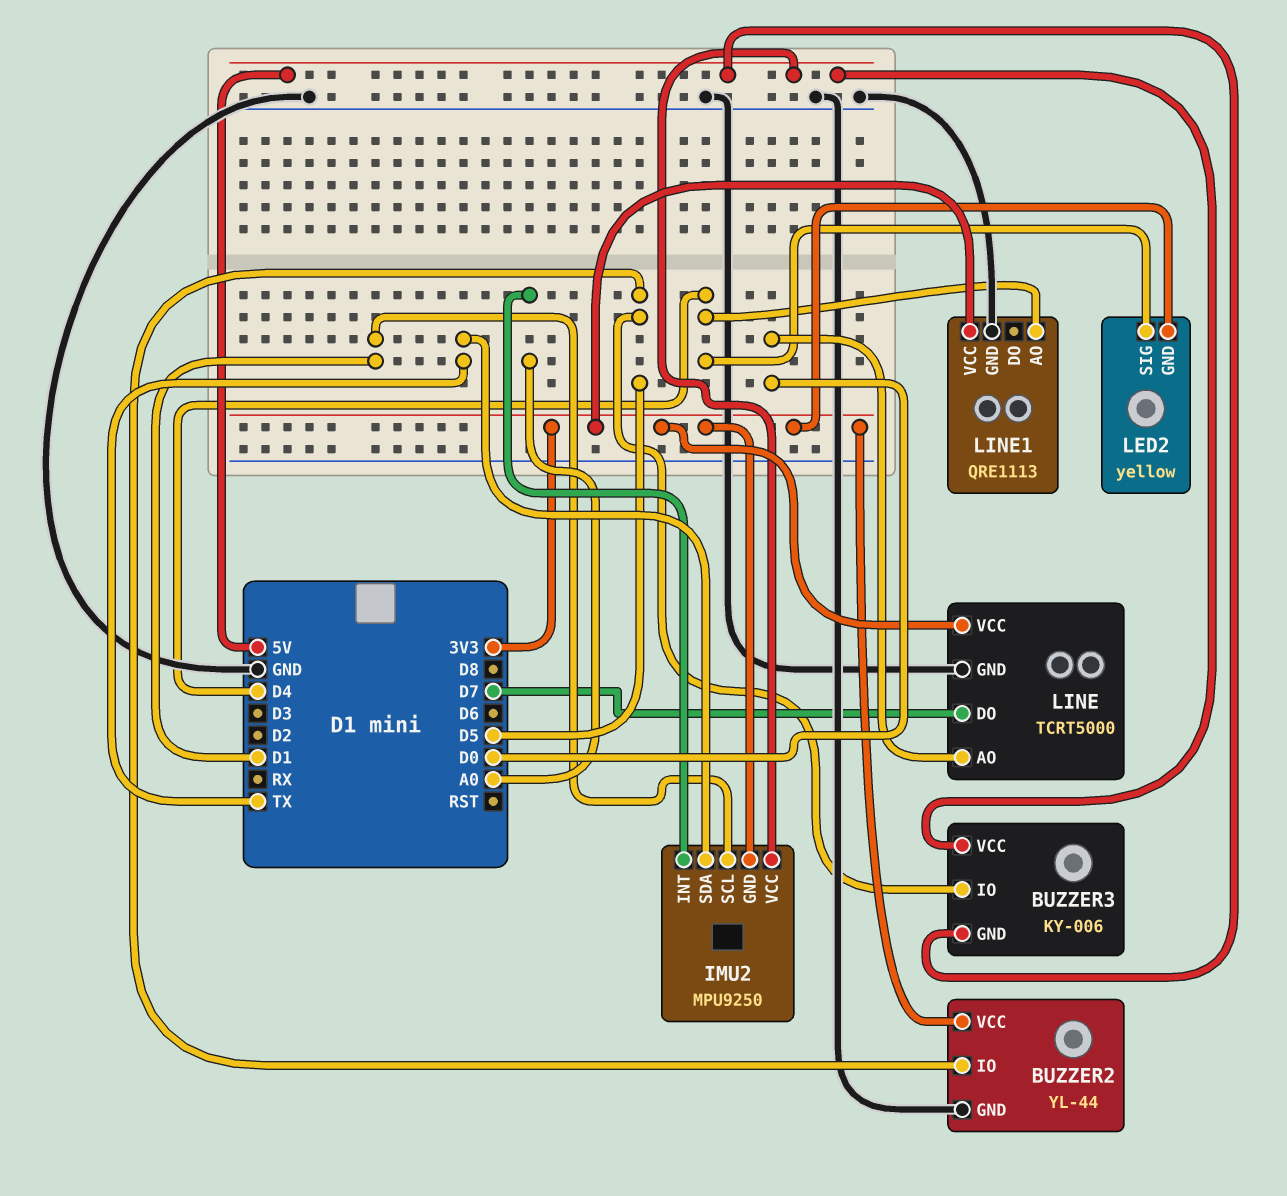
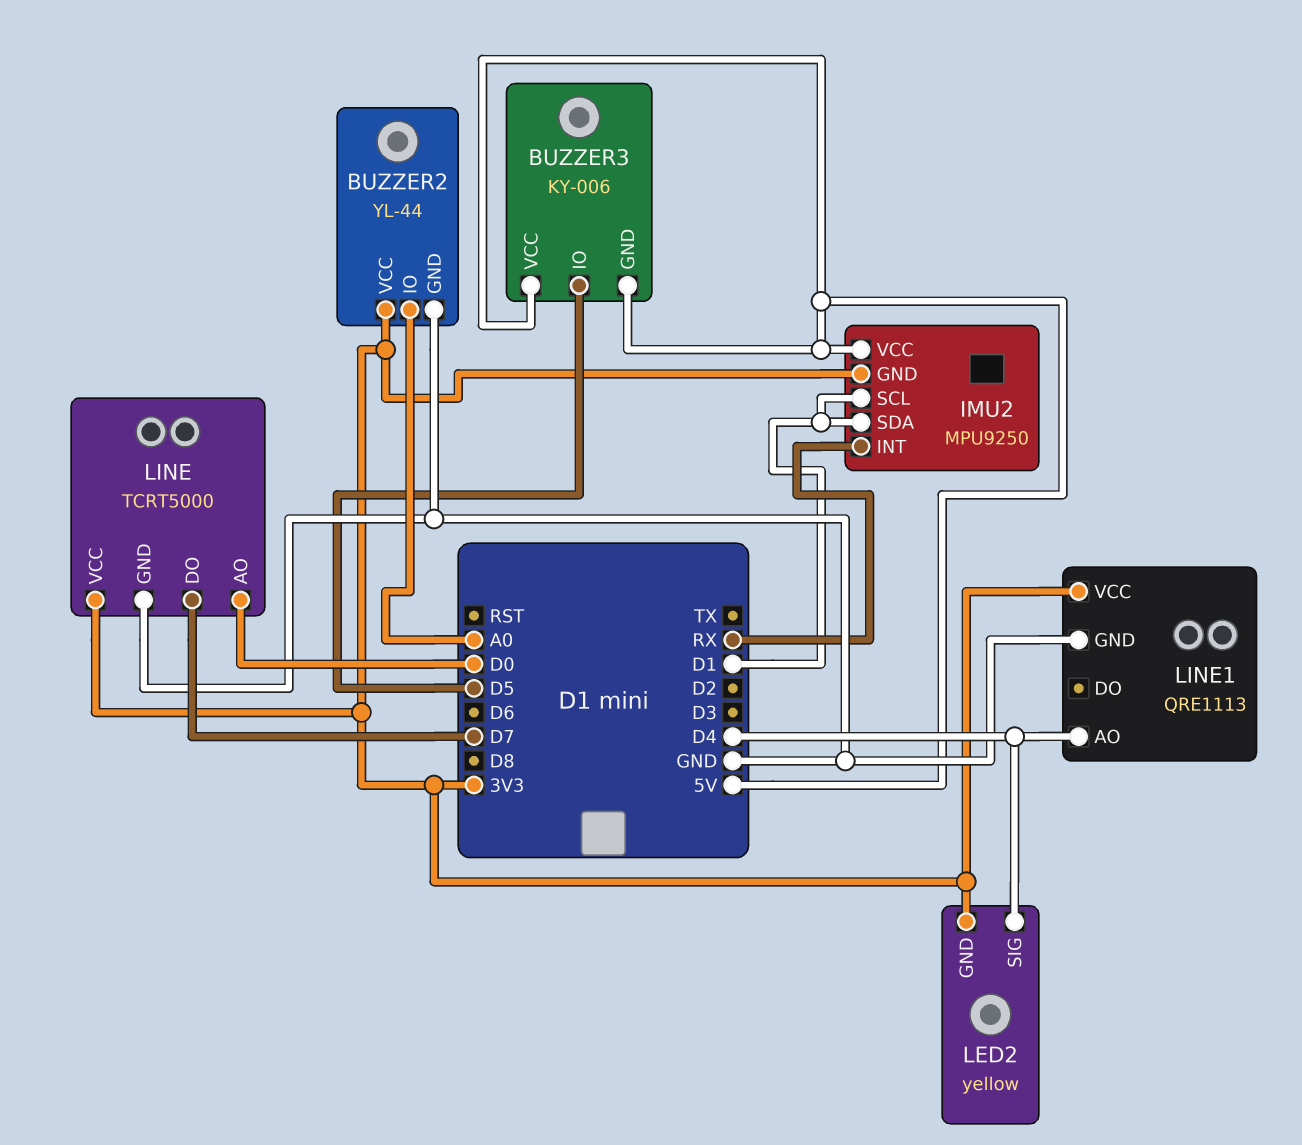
BUZZER2 pin IO: D5 -> A0
IMU2 pin INT: A0 -> RX
IMU2 pin SDA: TX -> D1

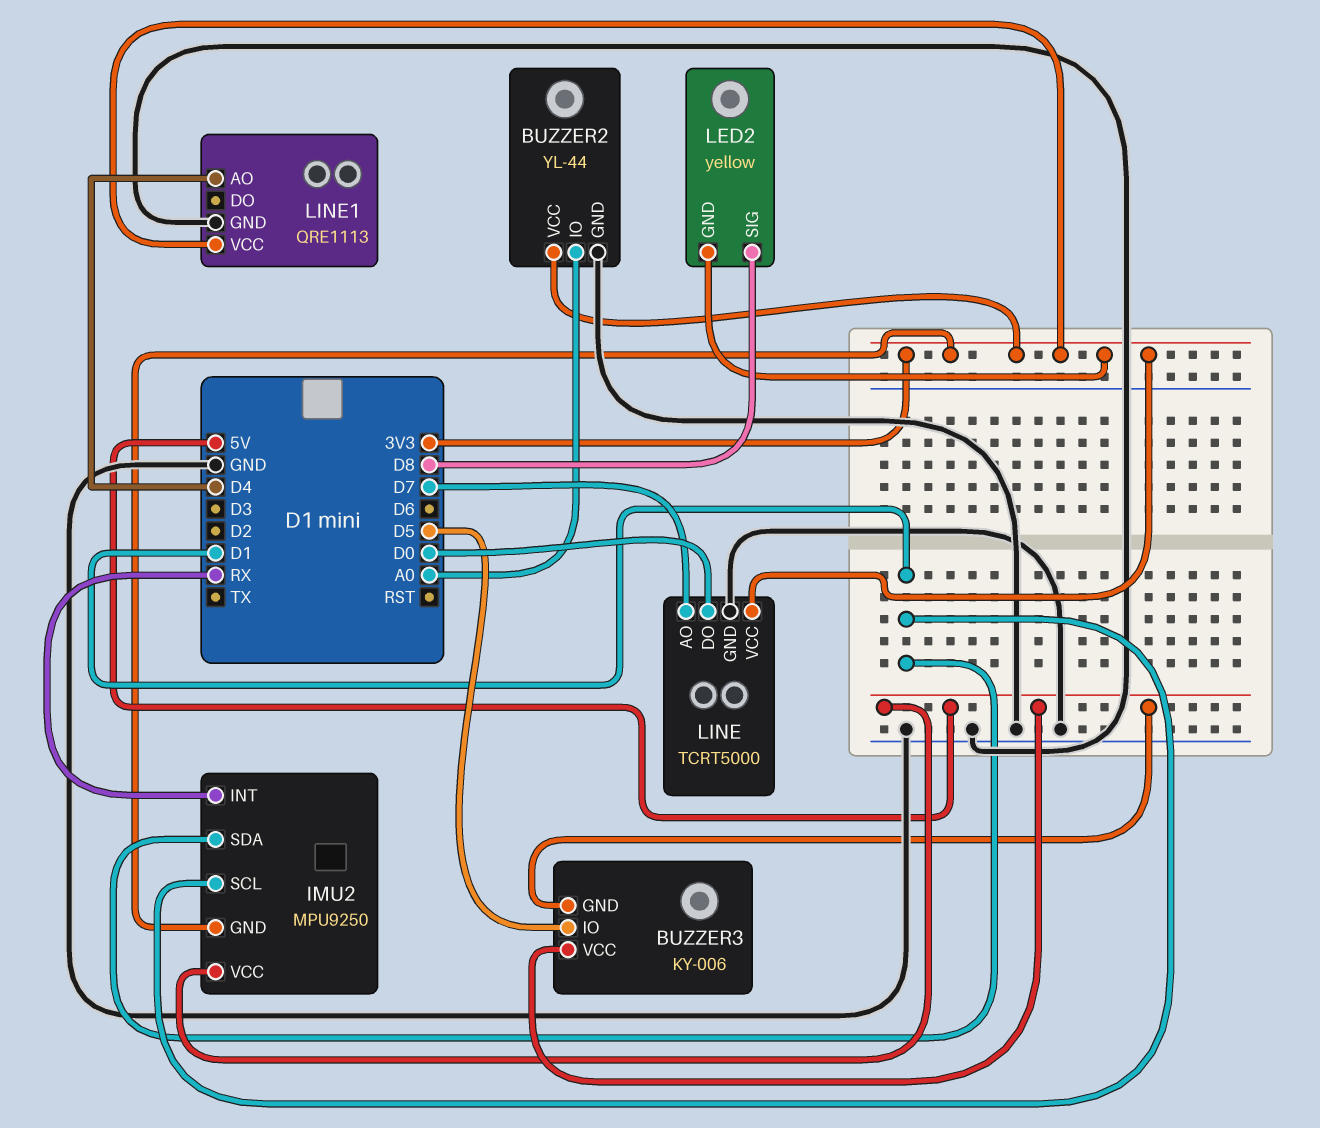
LED2 pin SIG: D4 -> D8
LINE pin AO: D0 -> D7
LINE pin DO: D7 -> D0

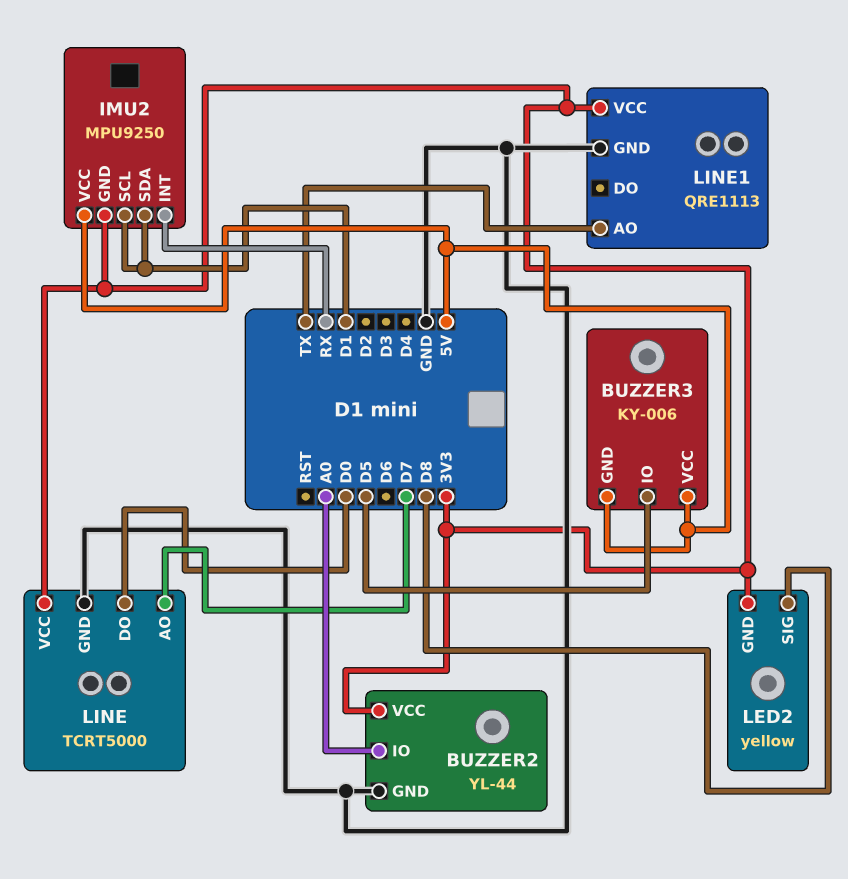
LINE1 pin AO: D4 -> TX

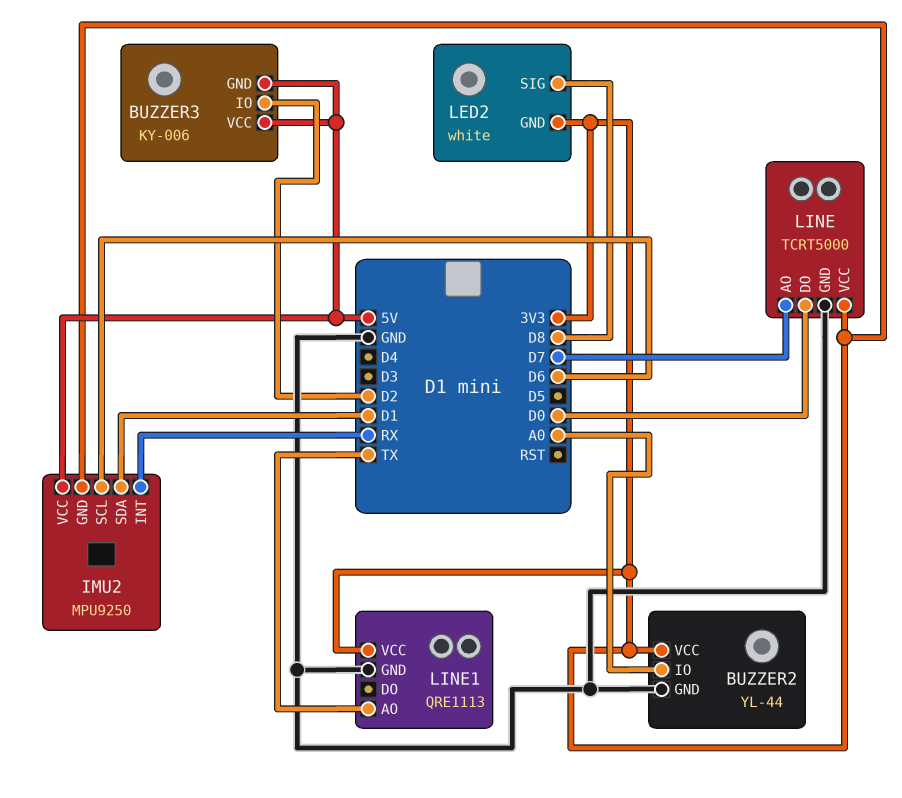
BUZZER3 pin IO: D5 -> D2
IMU2 pin SCL: D1 -> D6
LED2: yellow -> white

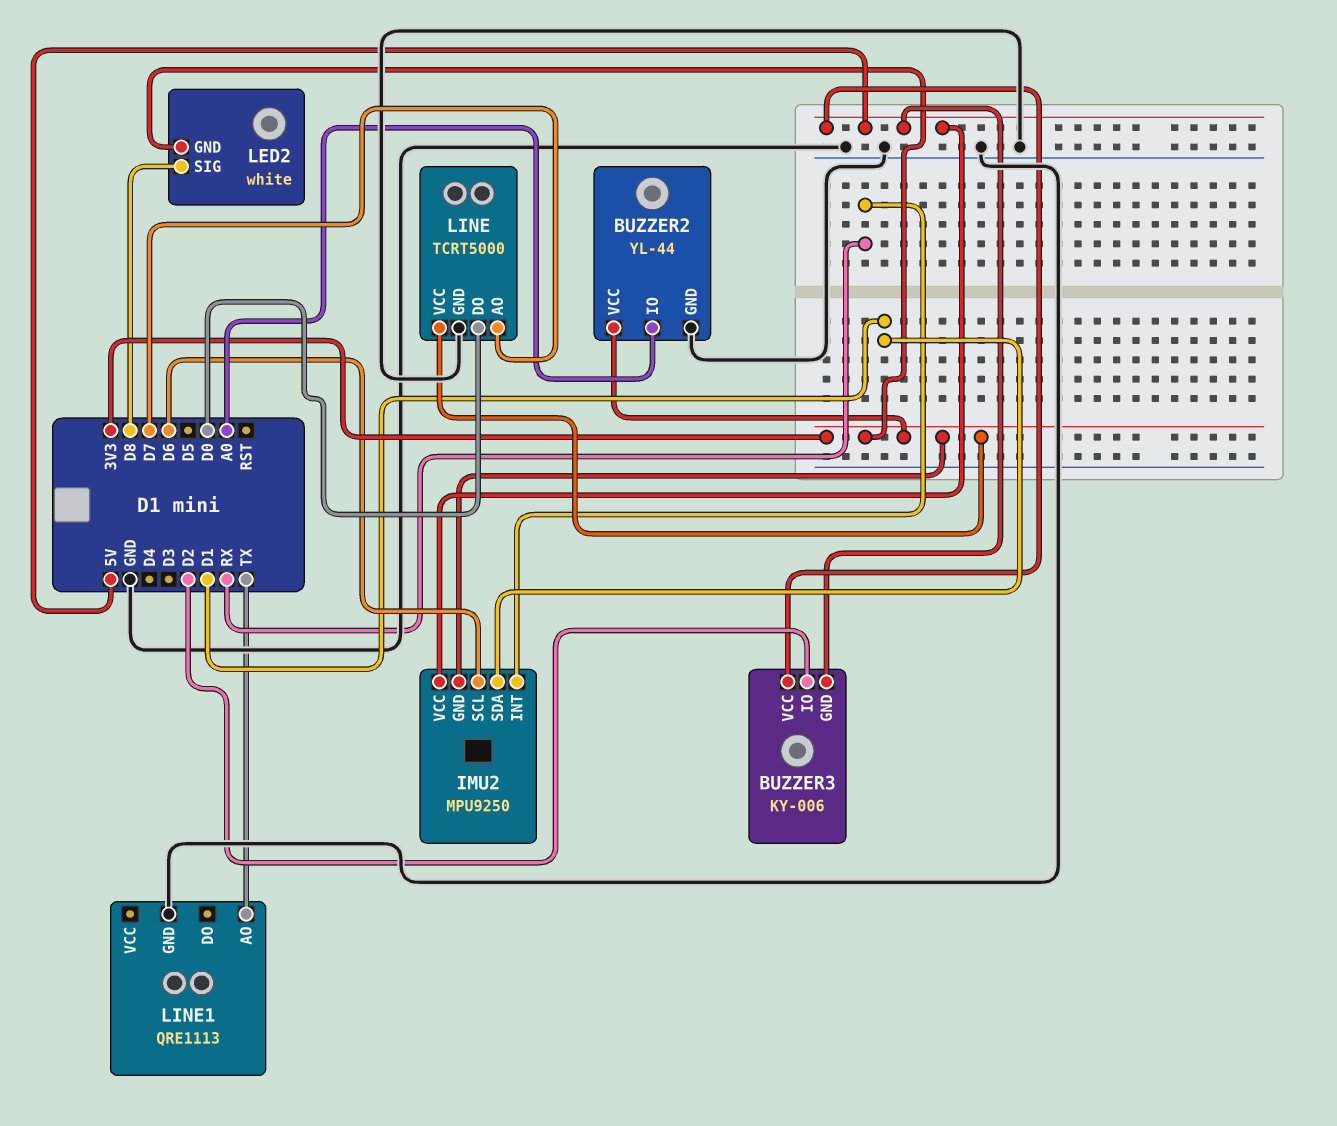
LINE1 pin VCC: 3V3 -> none

